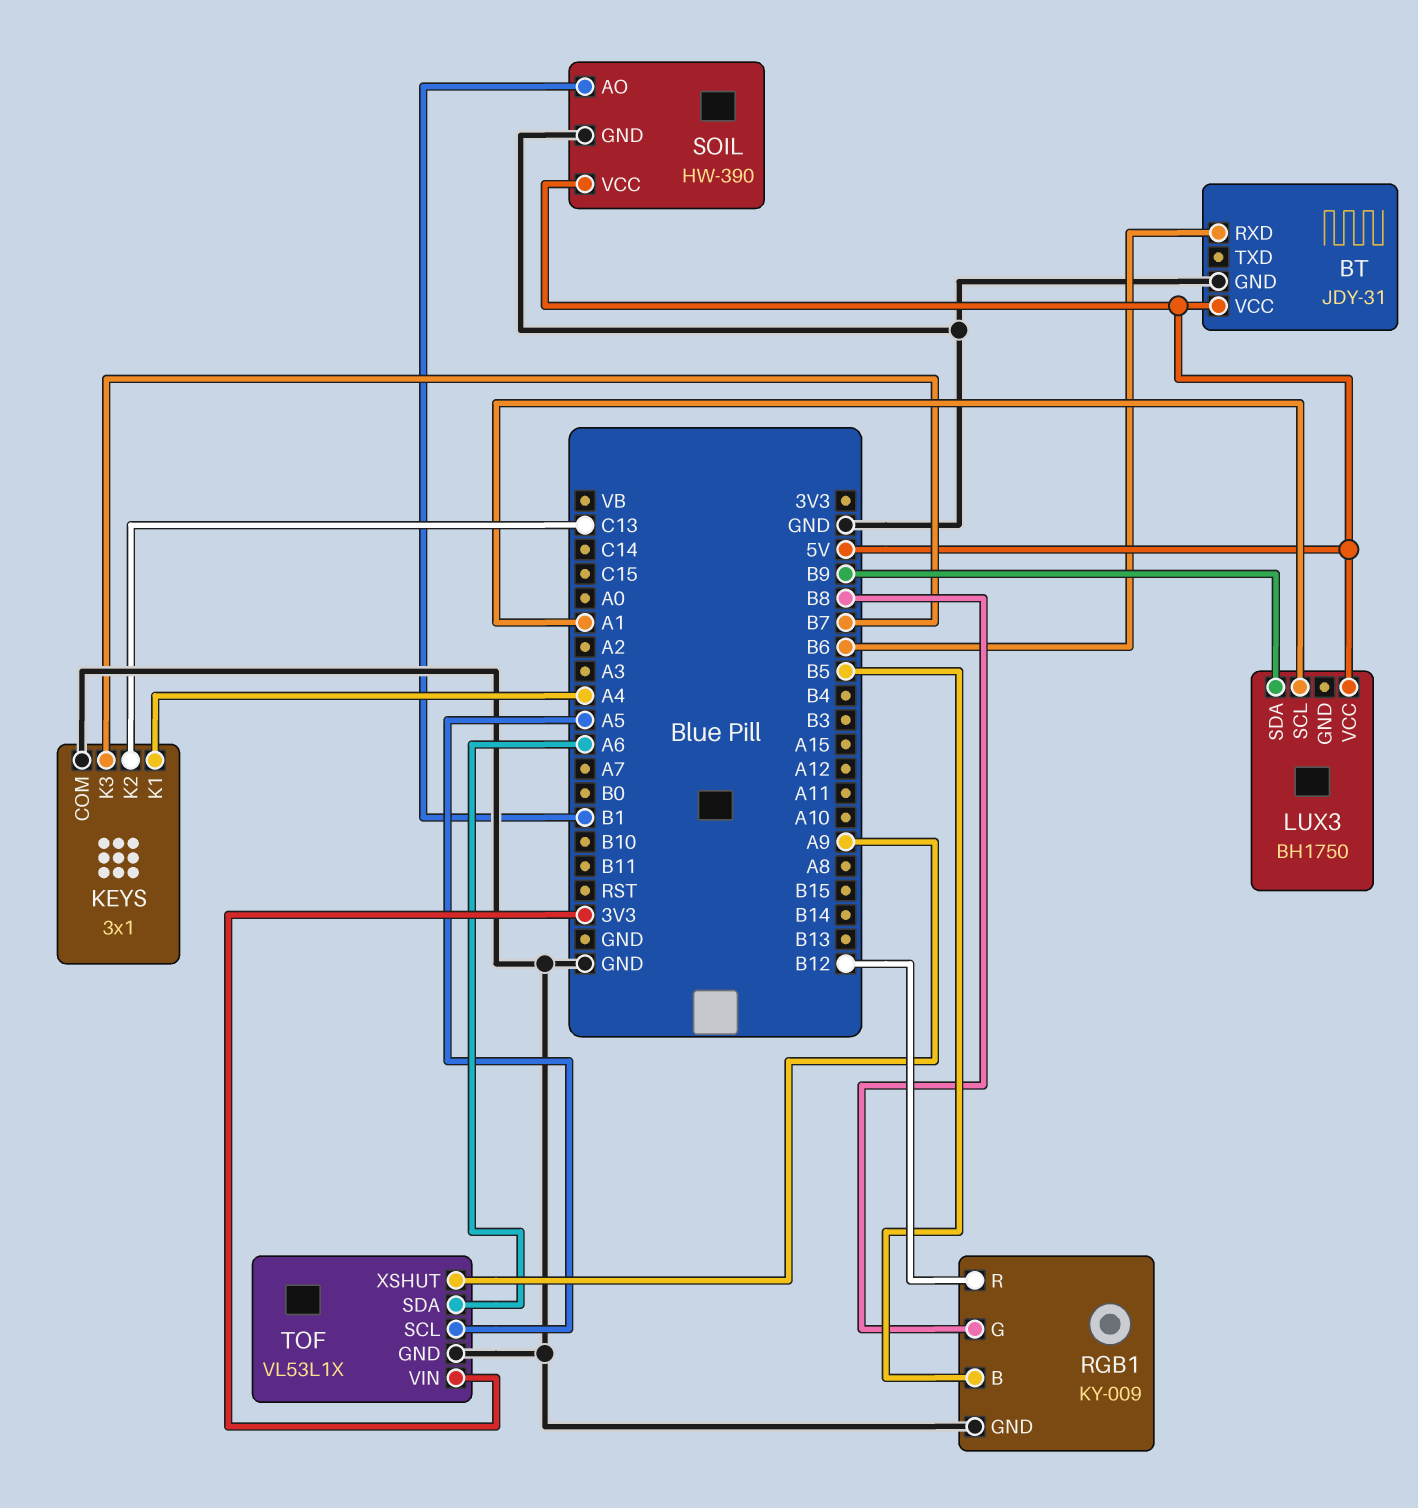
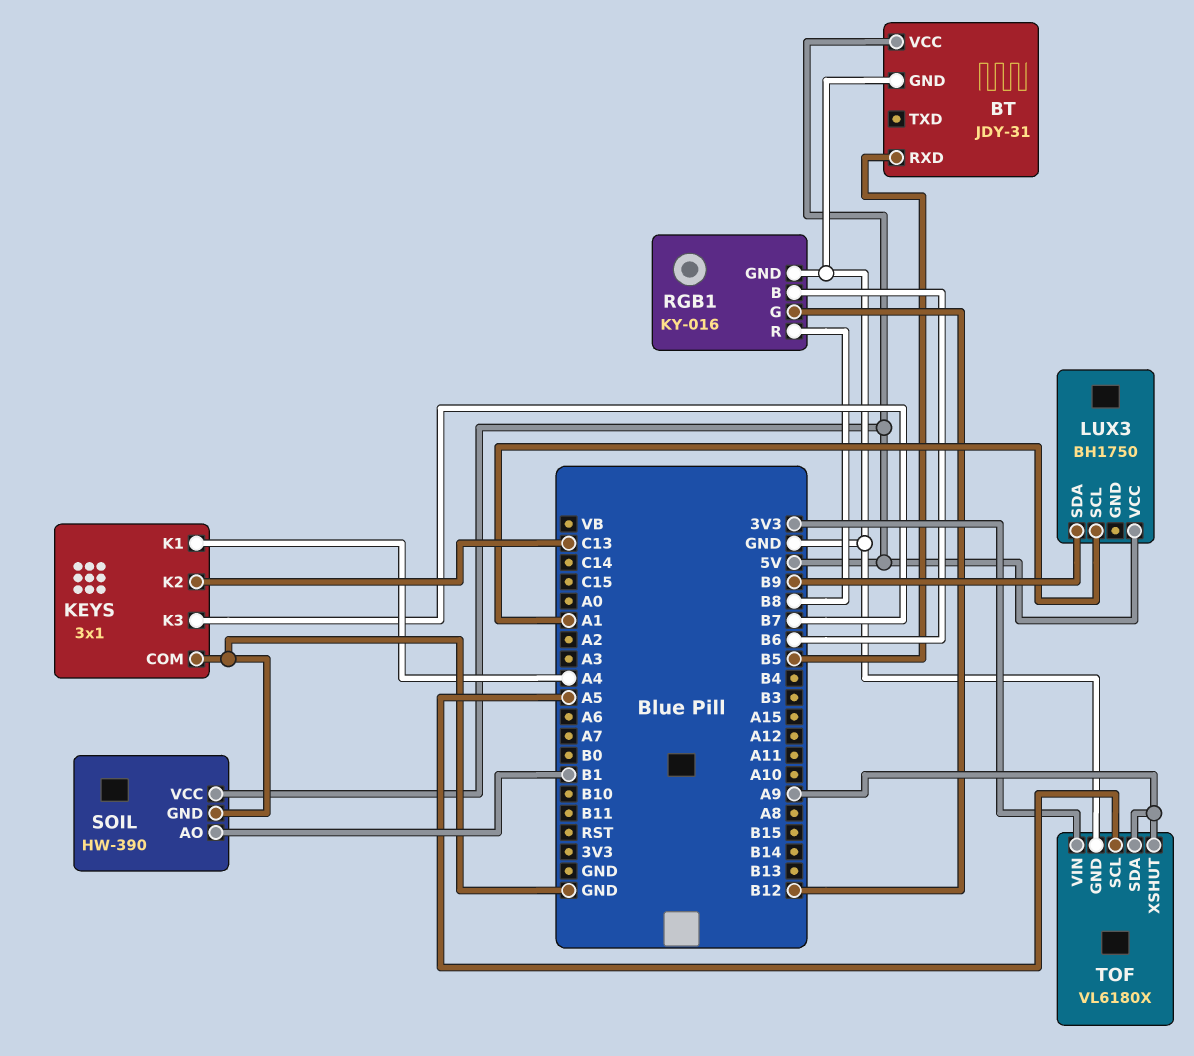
BT pin RXD: B6 -> B5
RGB1: KY-009 -> KY-016
RGB1 pin B: B5 -> B6
RGB1 pin G: B8 -> B12
RGB1 pin R: B12 -> B8
TOF: VL53L1X -> VL6180X
TOF pin SDA: A6 -> A9

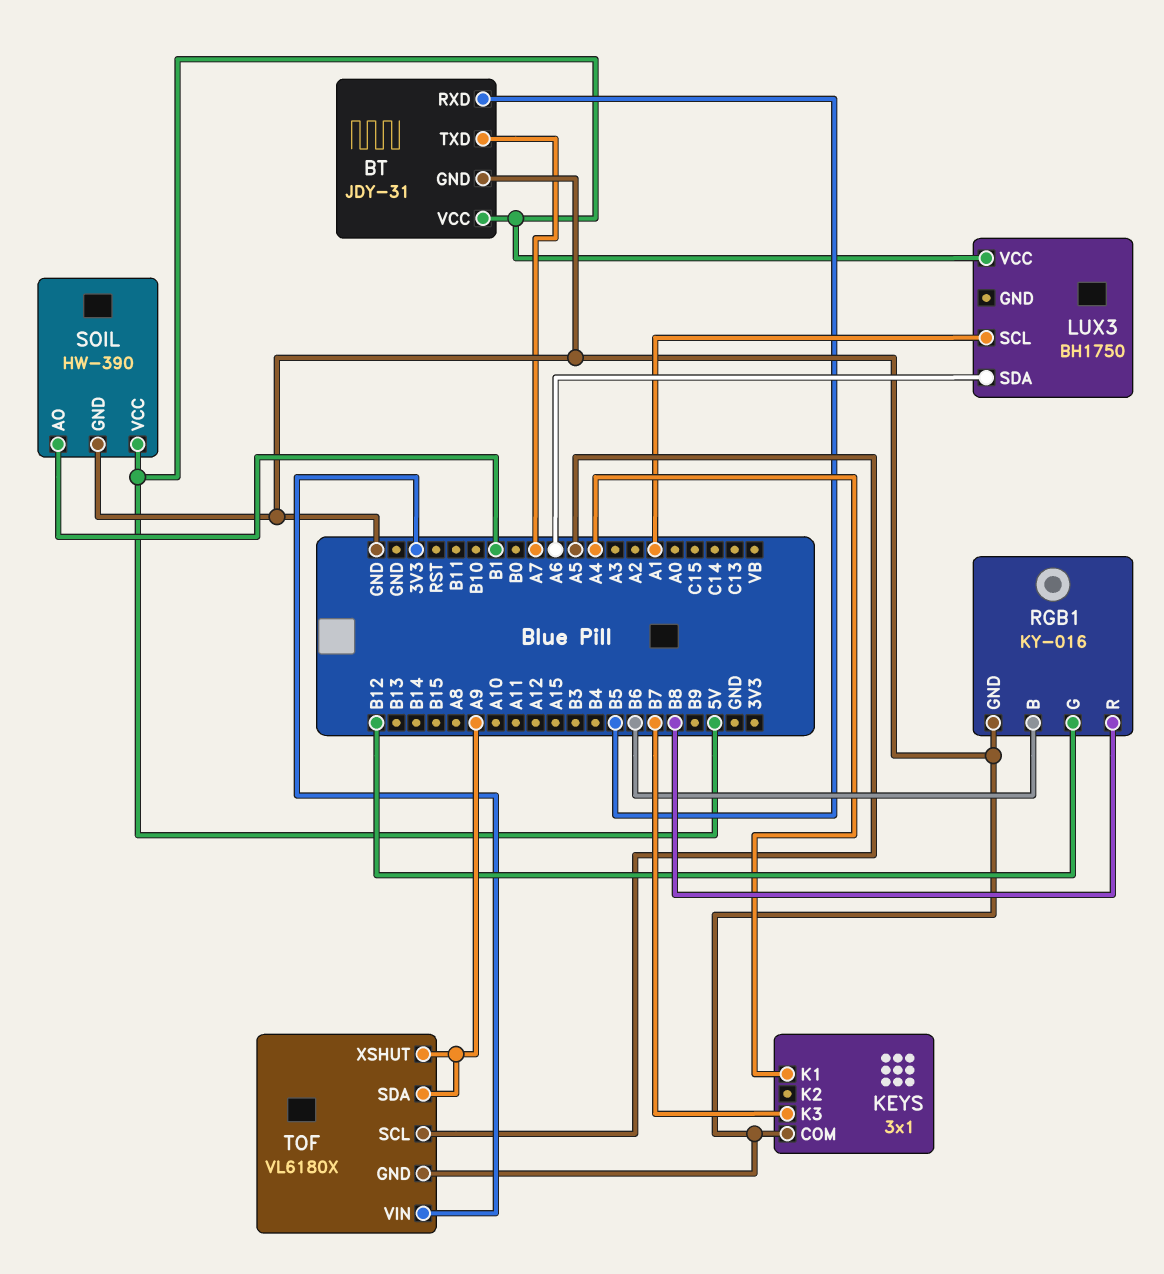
BT pin TXD: none -> A7
KEYS pin K2: C13 -> none
LUX3 pin SDA: B9 -> A6

